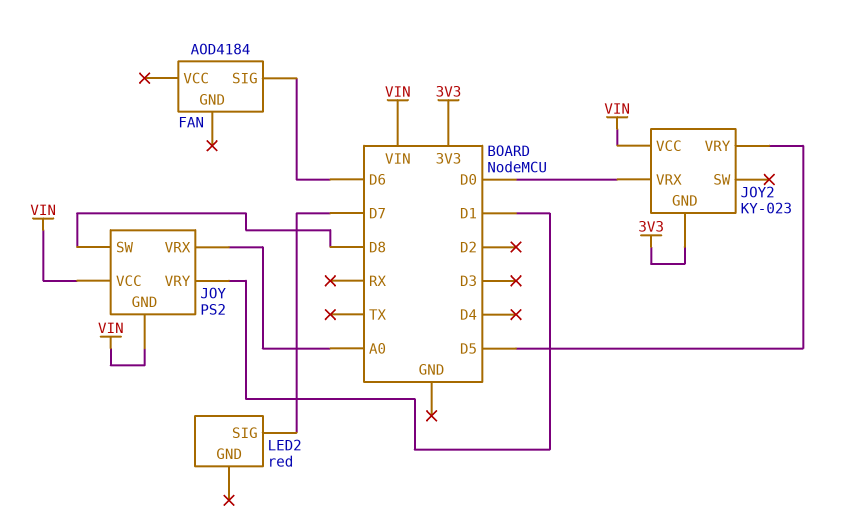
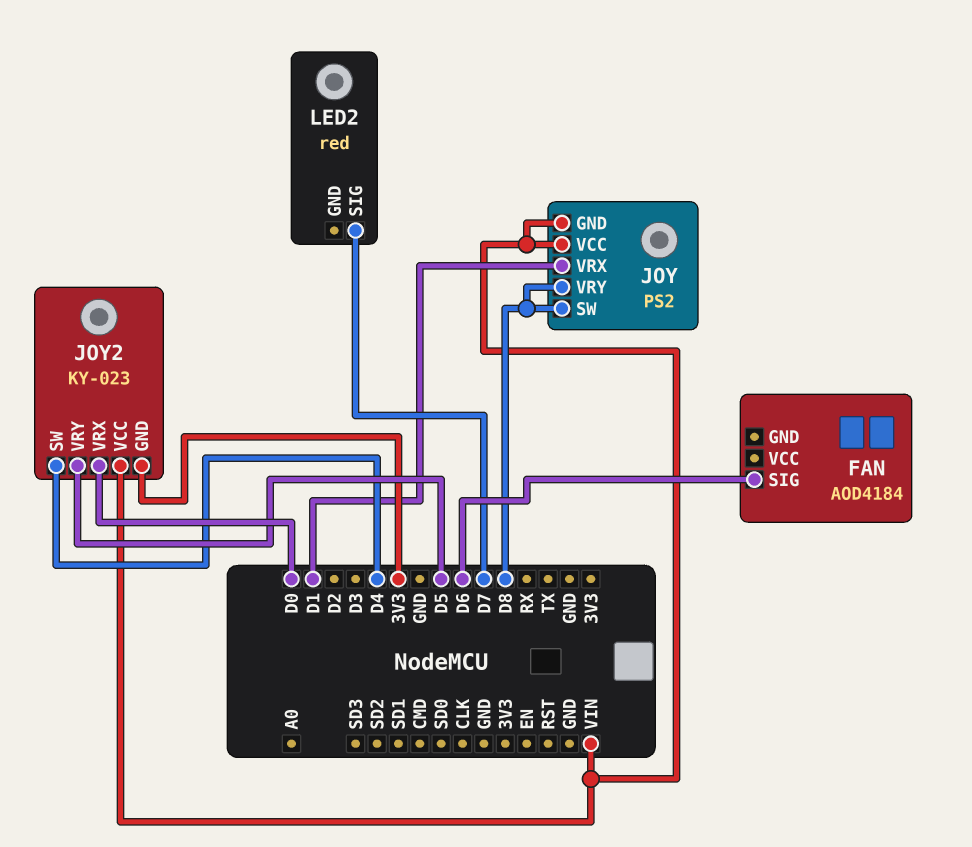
JOY pin VRX: A0 -> D1
JOY pin VRY: D1 -> D8
JOY2 pin SW: none -> D4

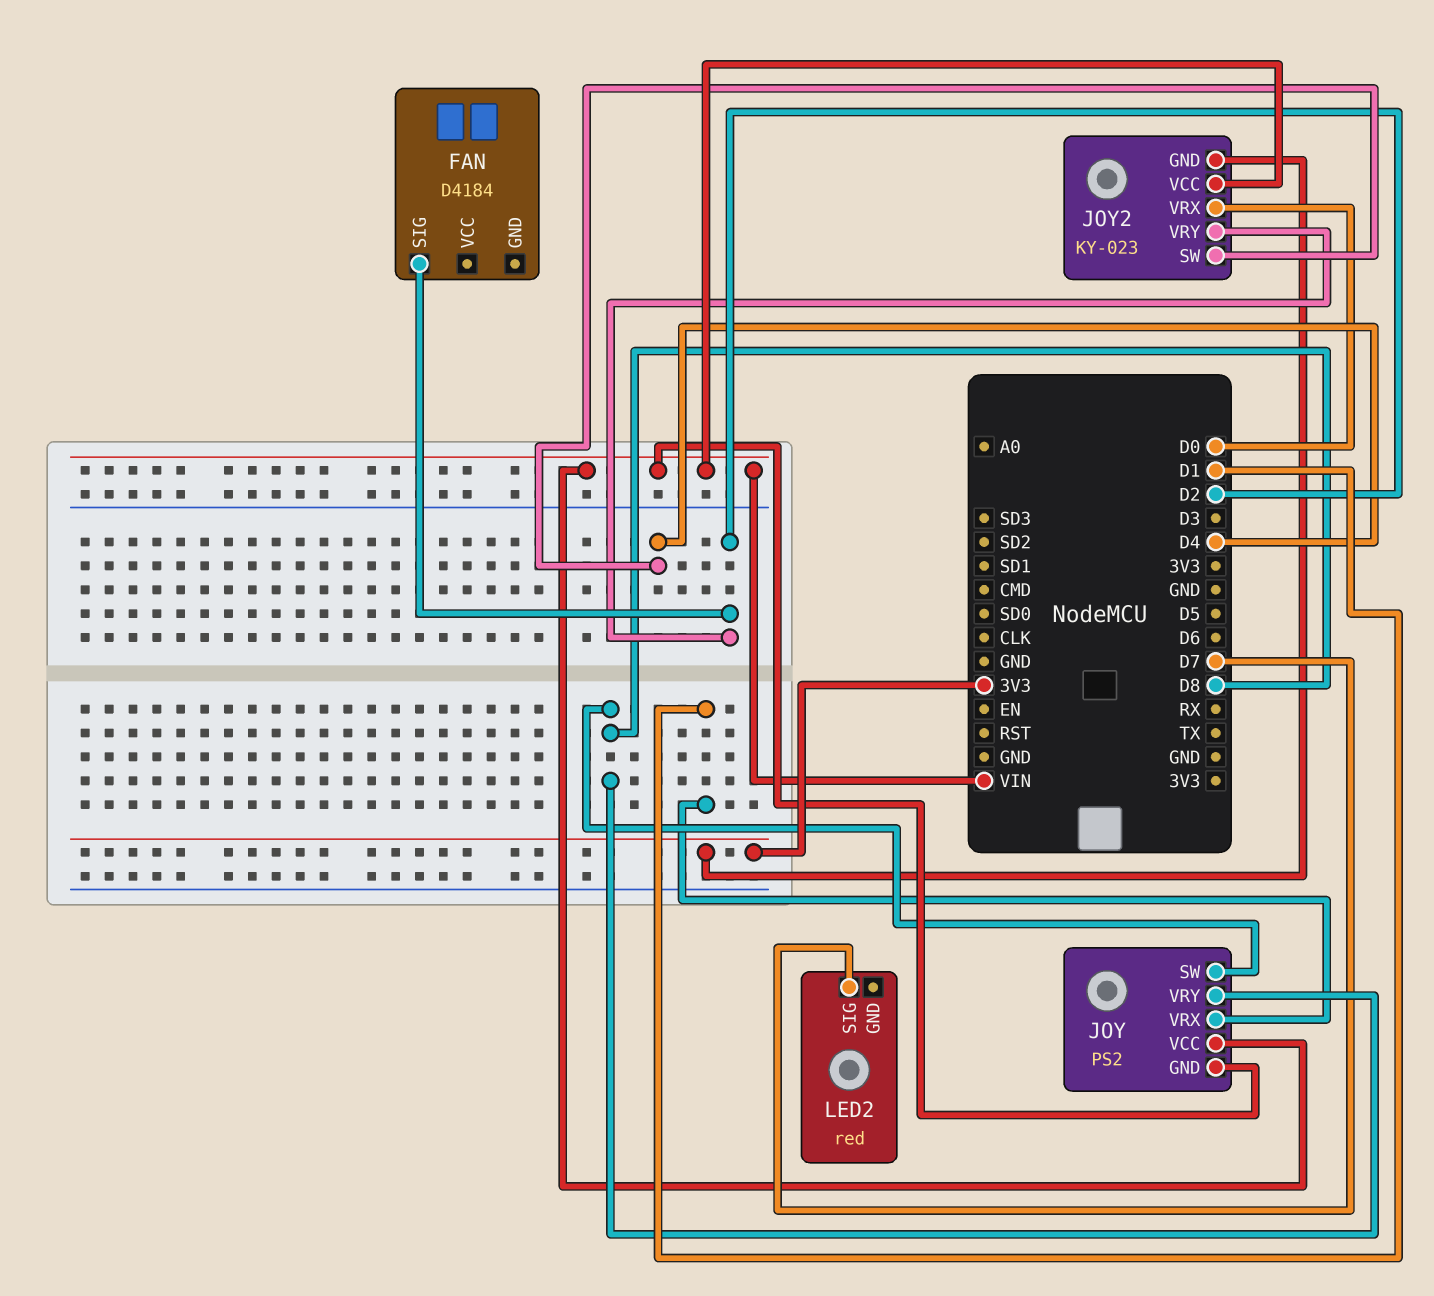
FAN: AOD4184 -> D4184
FAN pin SIG: D6 -> D2
JOY2 pin VRY: D5 -> D2

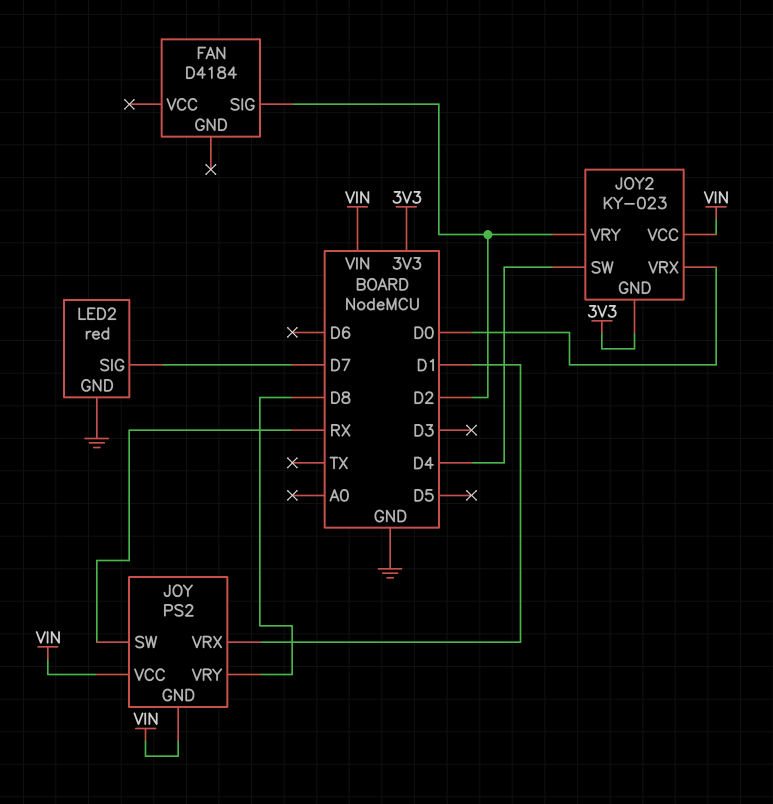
JOY pin SW: D8 -> RX
LED2 pin GND: none -> GND

